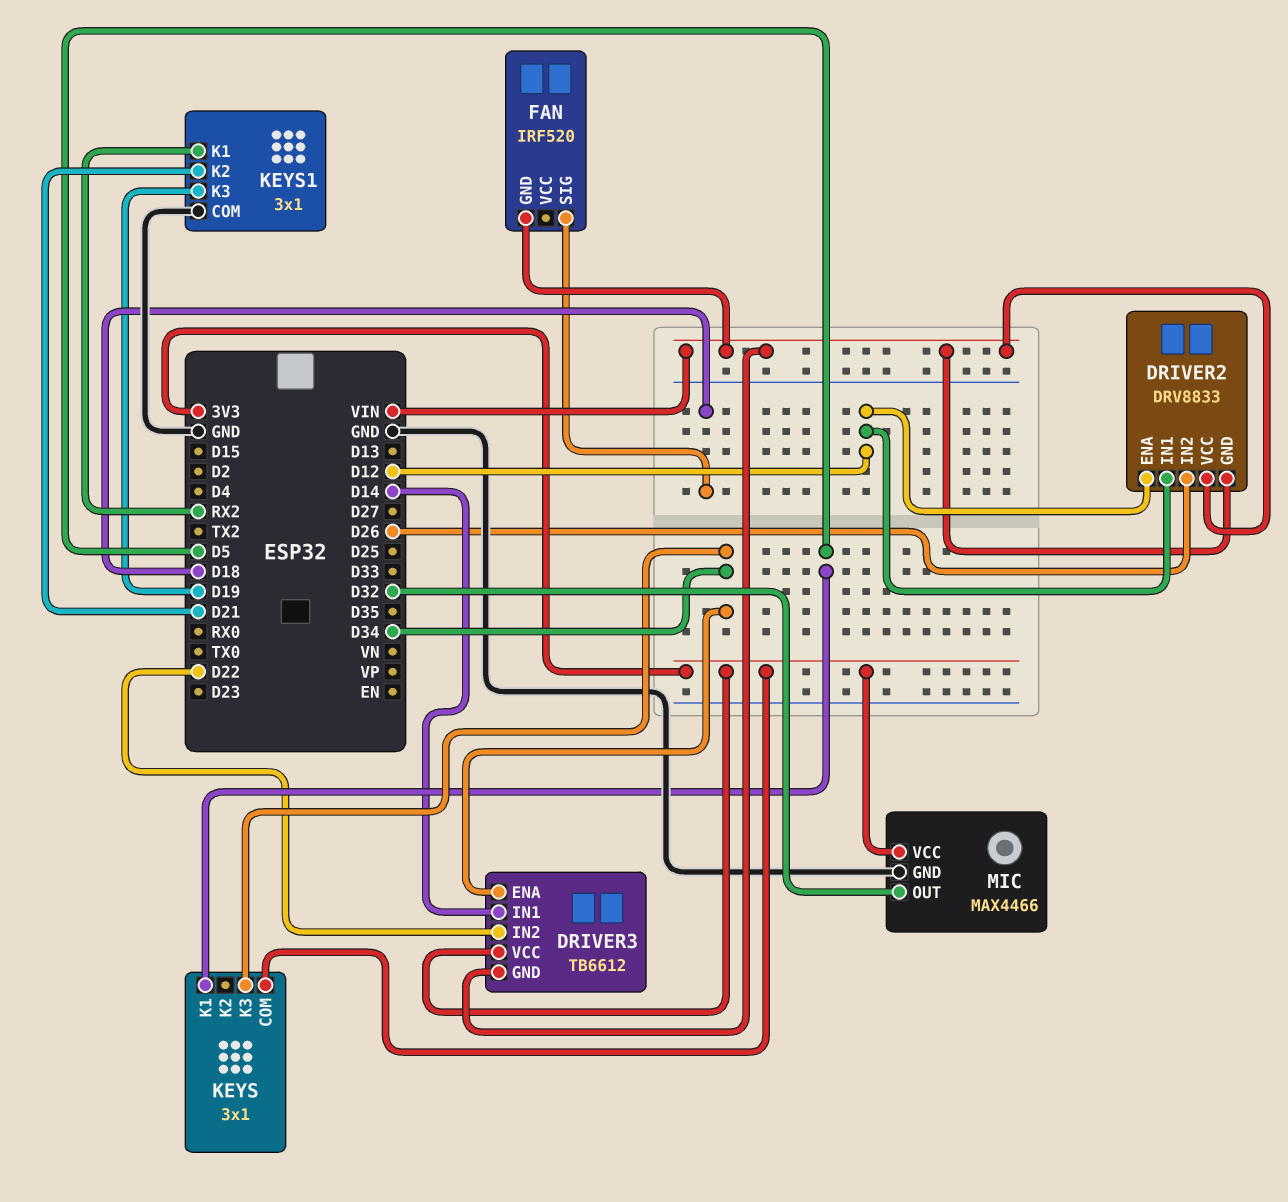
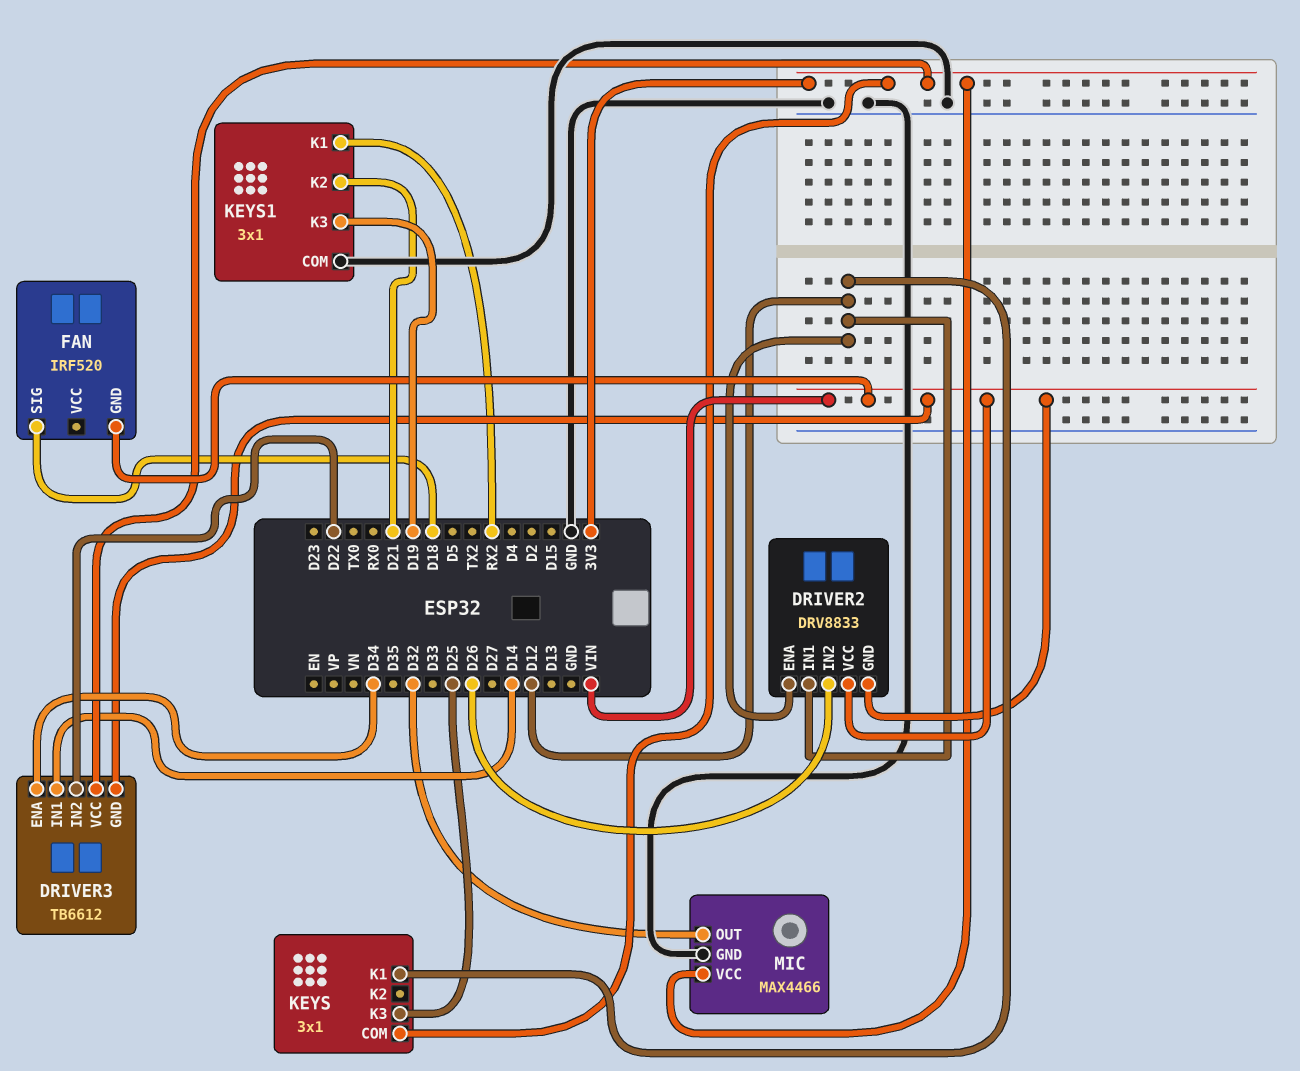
KEYS pin K1: D5 -> D12
KEYS pin K3: D34 -> D25

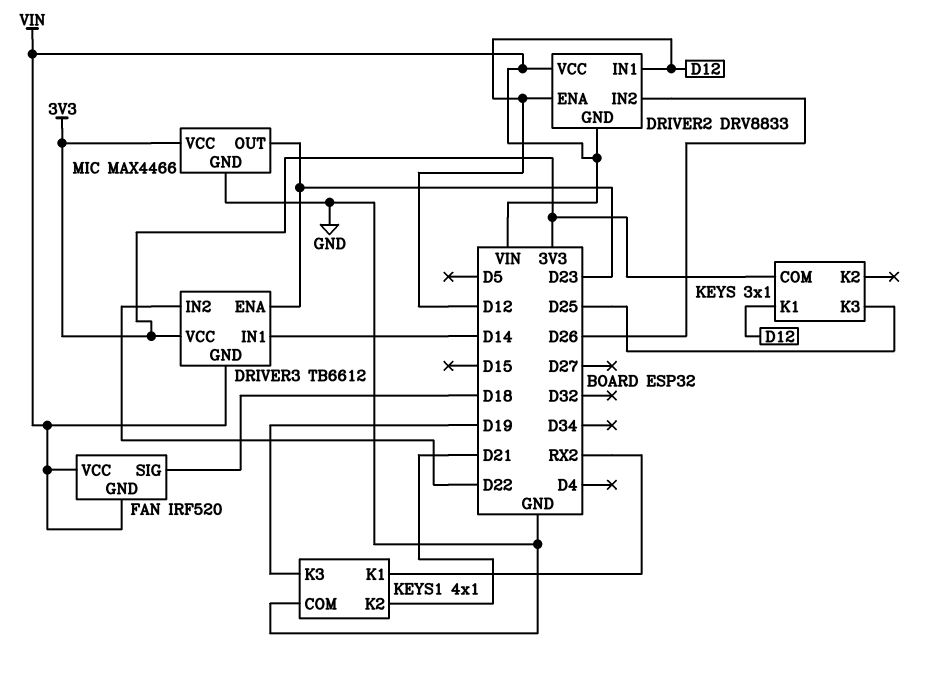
DRIVER3 pin ENA: D34 -> D23
FAN pin VCC: none -> VIN
KEYS1: 3x1 -> 4x1
MIC pin OUT: D32 -> D23

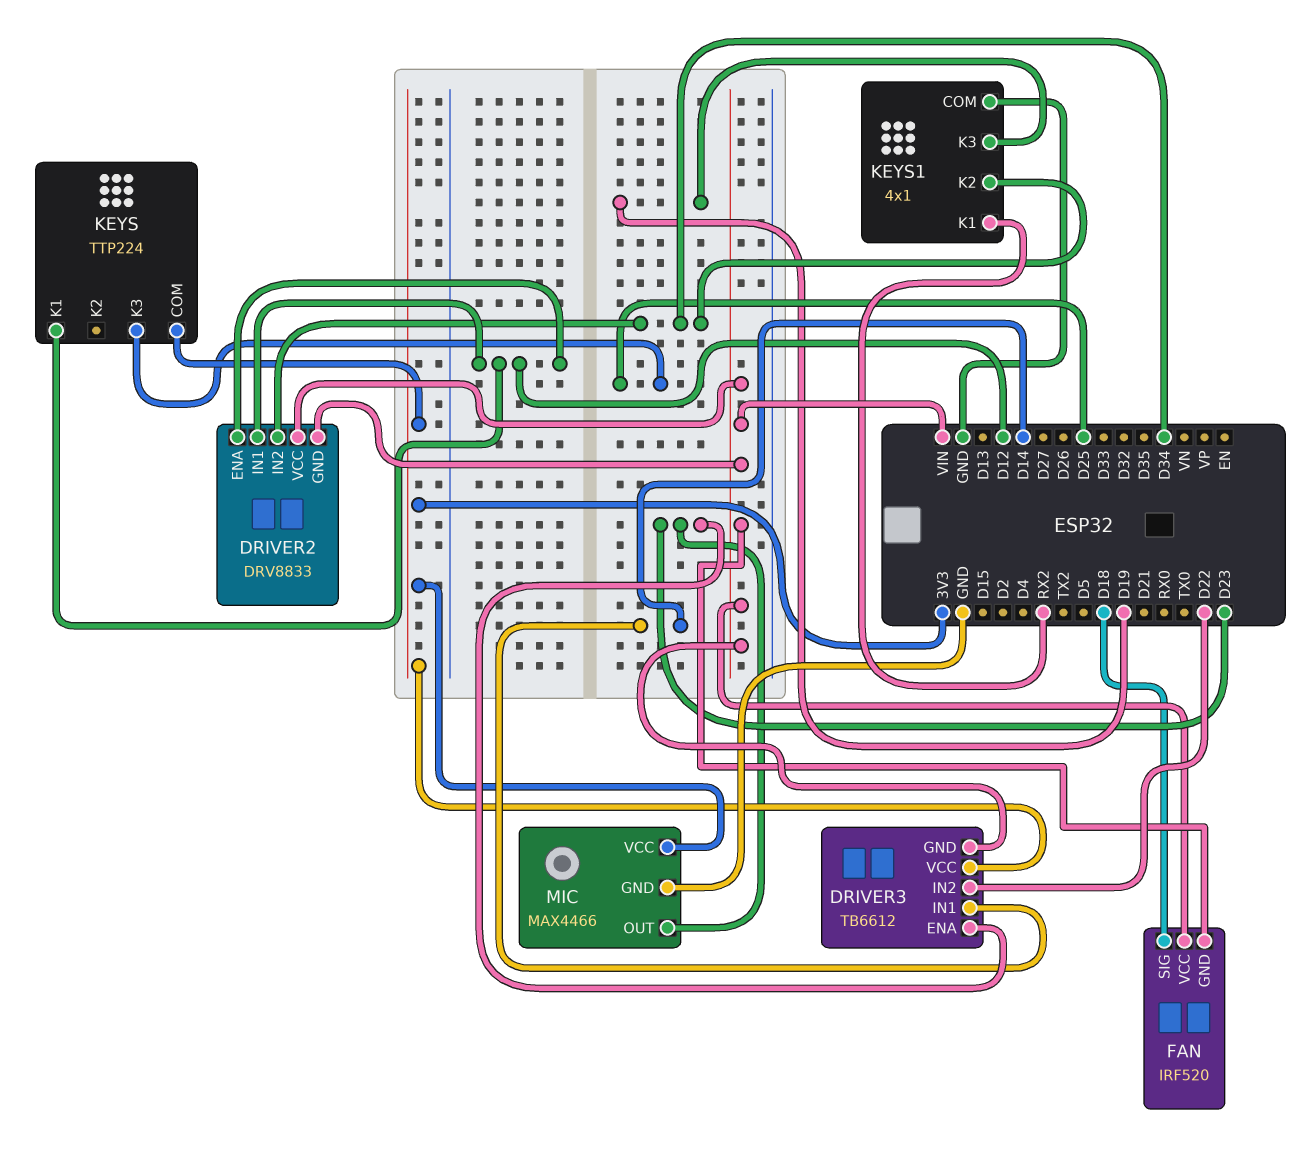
DRIVER2 pin IN2: D26 -> D34
KEYS: 3x1 -> TTP224
KEYS1 pin K2: D21 -> D34

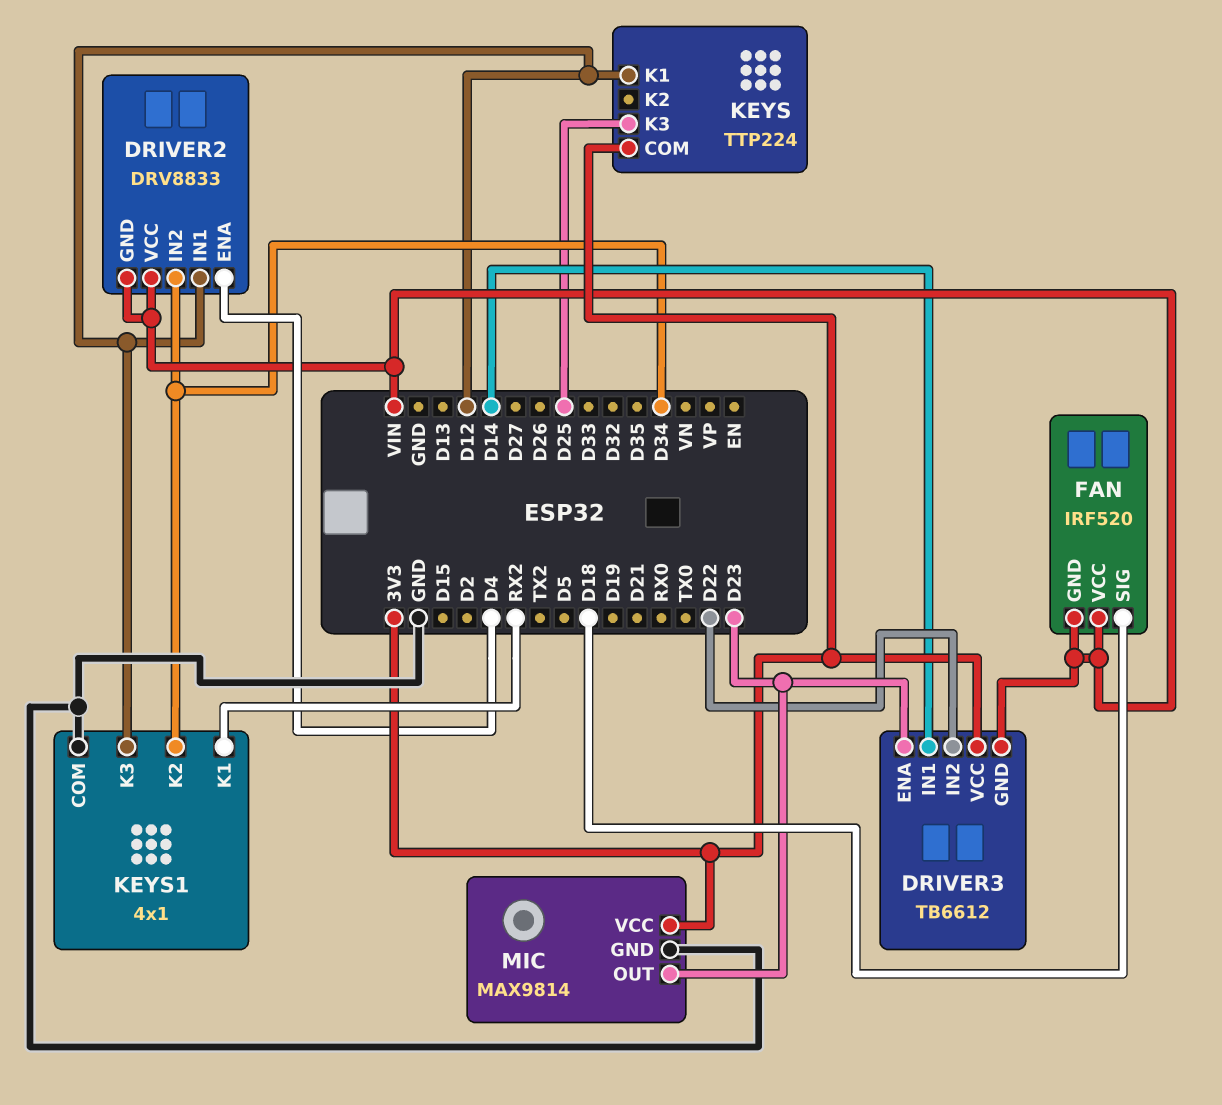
DRIVER2 pin ENA: D12 -> D4
KEYS1 pin K3: D19 -> D12
MIC: MAX4466 -> MAX9814

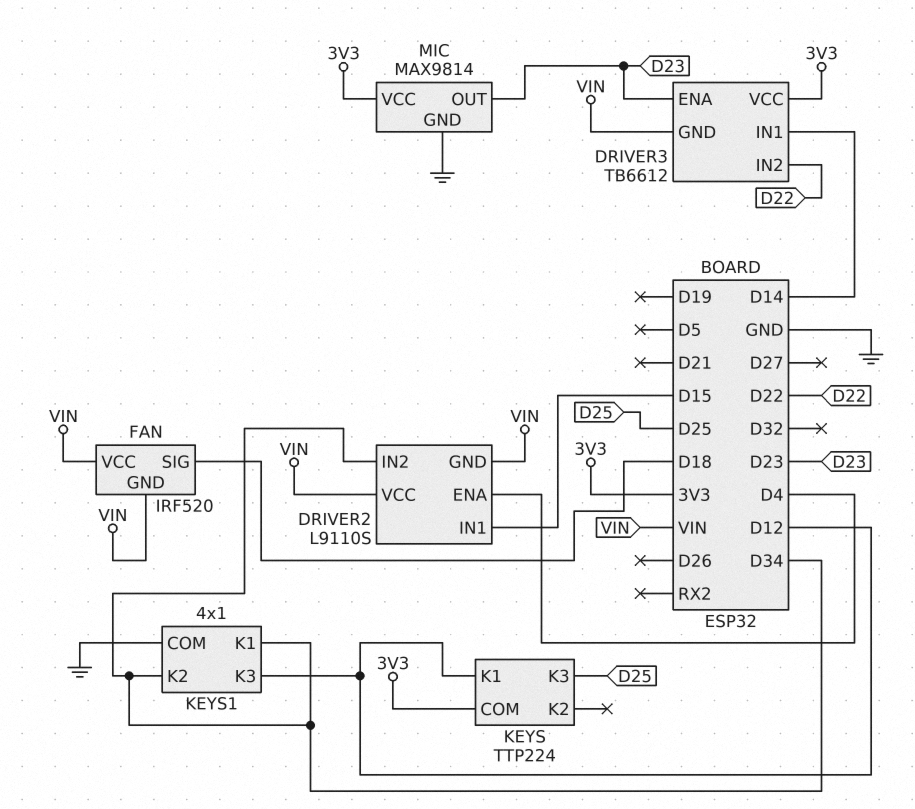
DRIVER2: DRV8833 -> L9110S
DRIVER2 pin IN1: D12 -> D15
KEYS1 pin K1: RX2 -> D34

